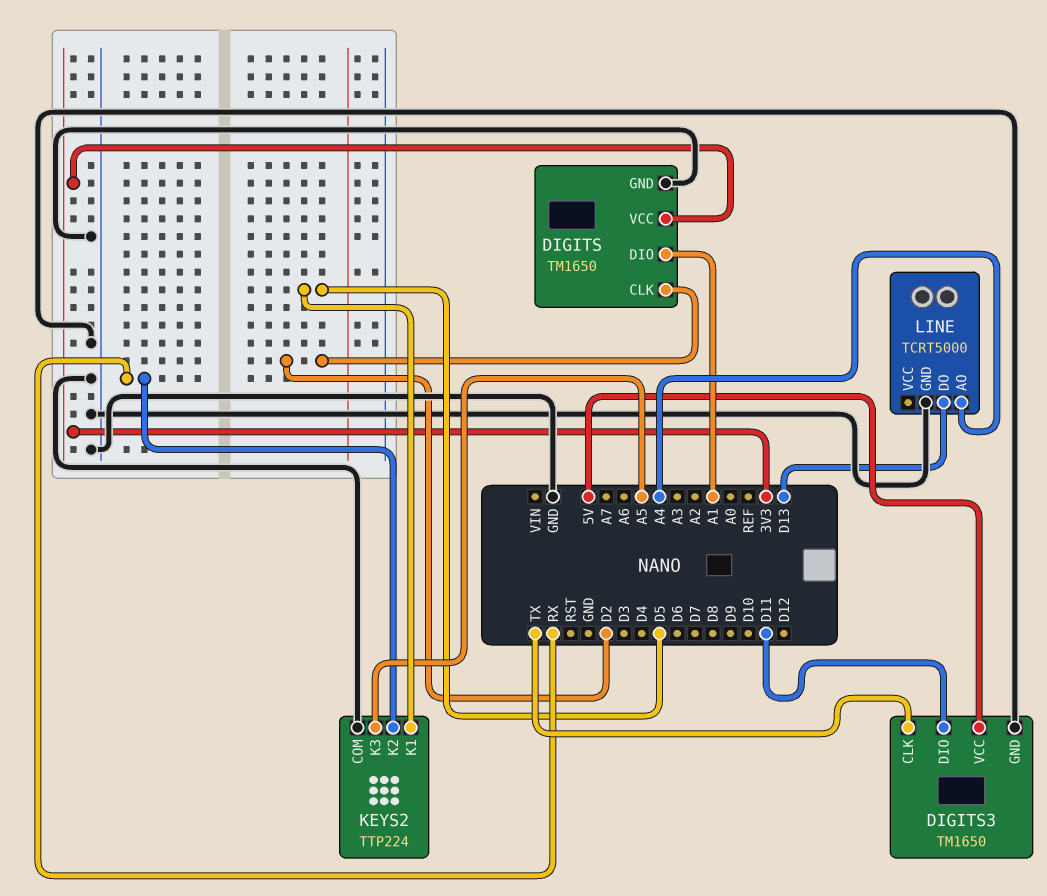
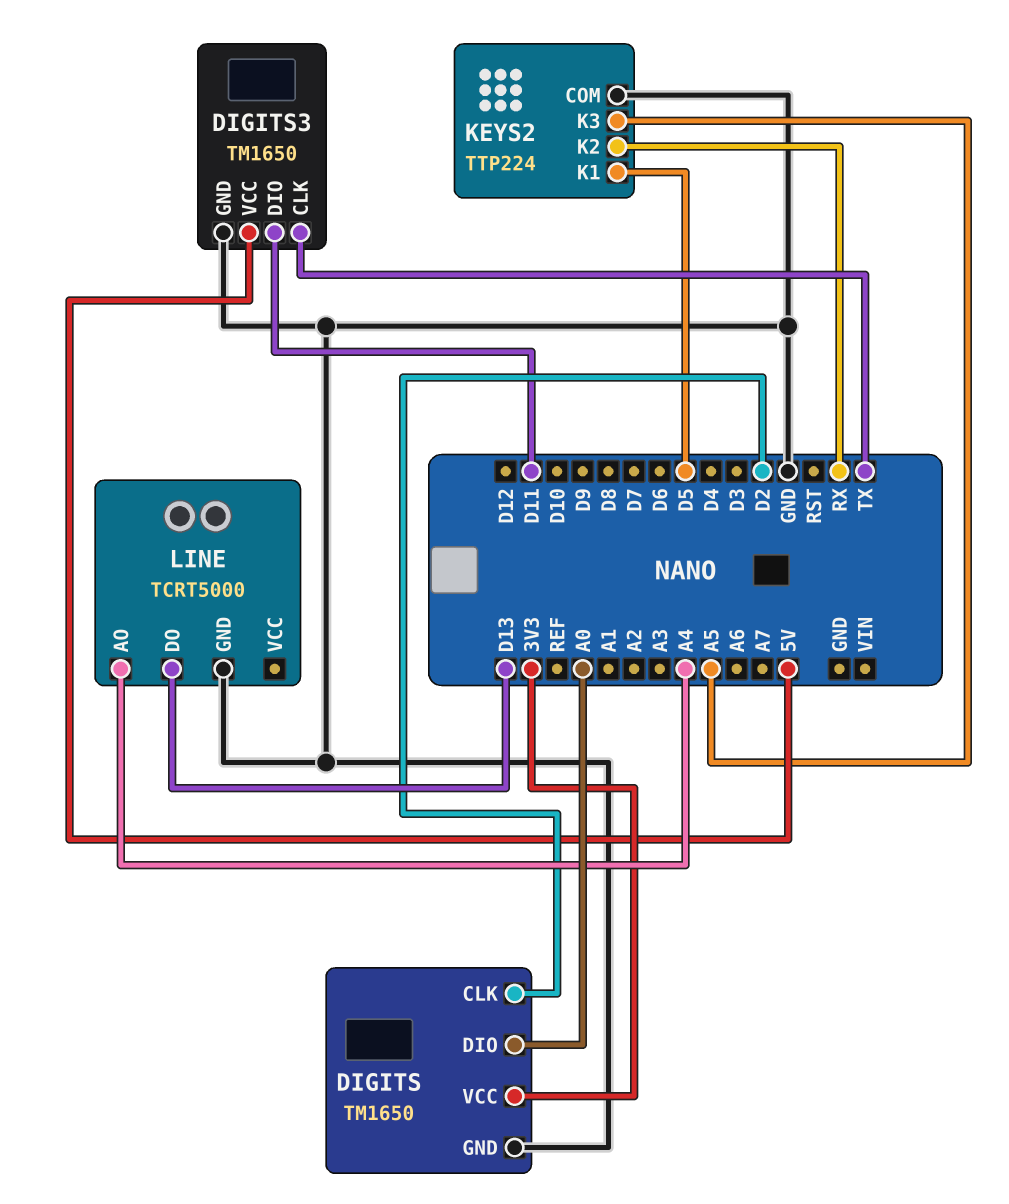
DIGITS pin DIO: A1 -> A0

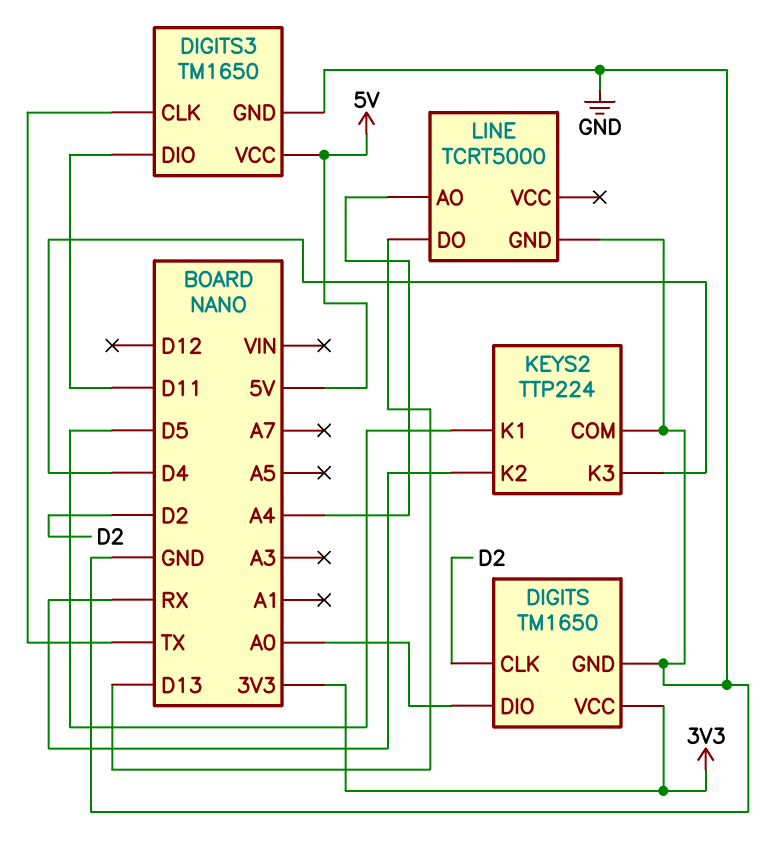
KEYS2 pin K3: A5 -> D4

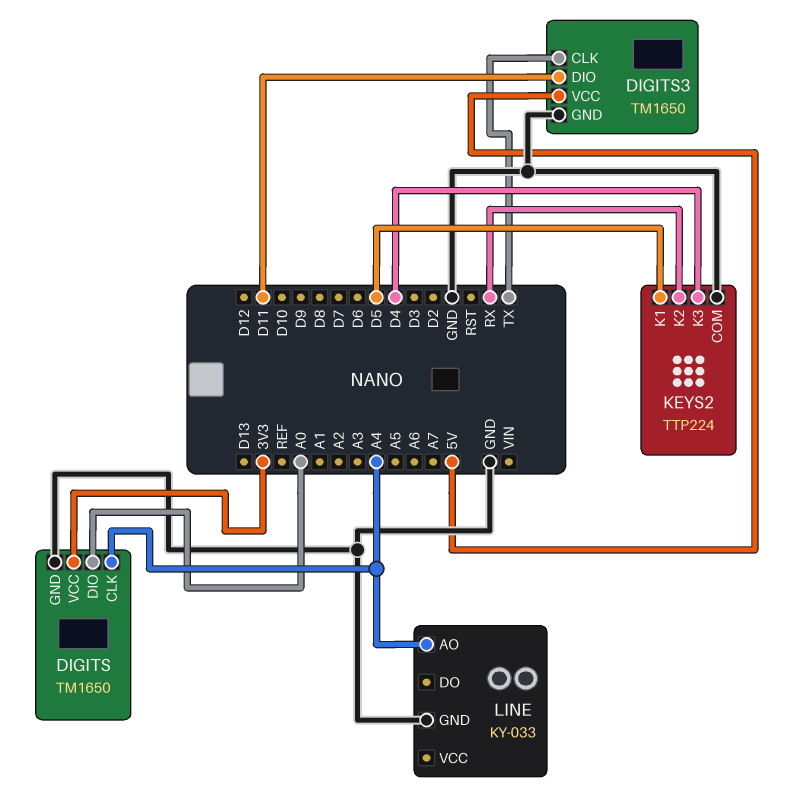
DIGITS pin CLK: D2 -> A4
LINE: TCRT5000 -> KY-033
LINE pin DO: D13 -> none

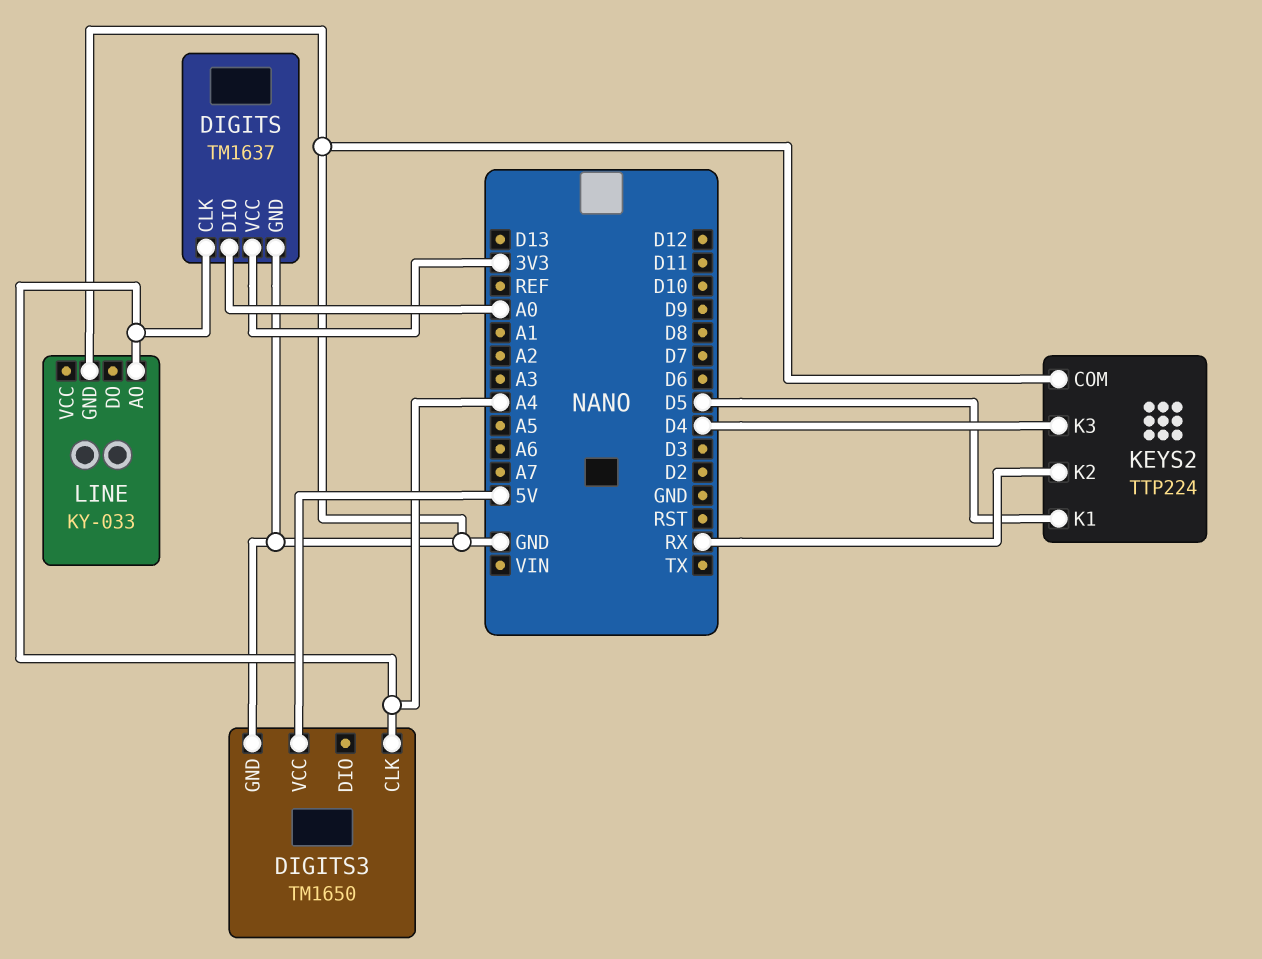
DIGITS: TM1650 -> TM1637
DIGITS3 pin CLK: TX -> A4
DIGITS3 pin DIO: D11 -> none

